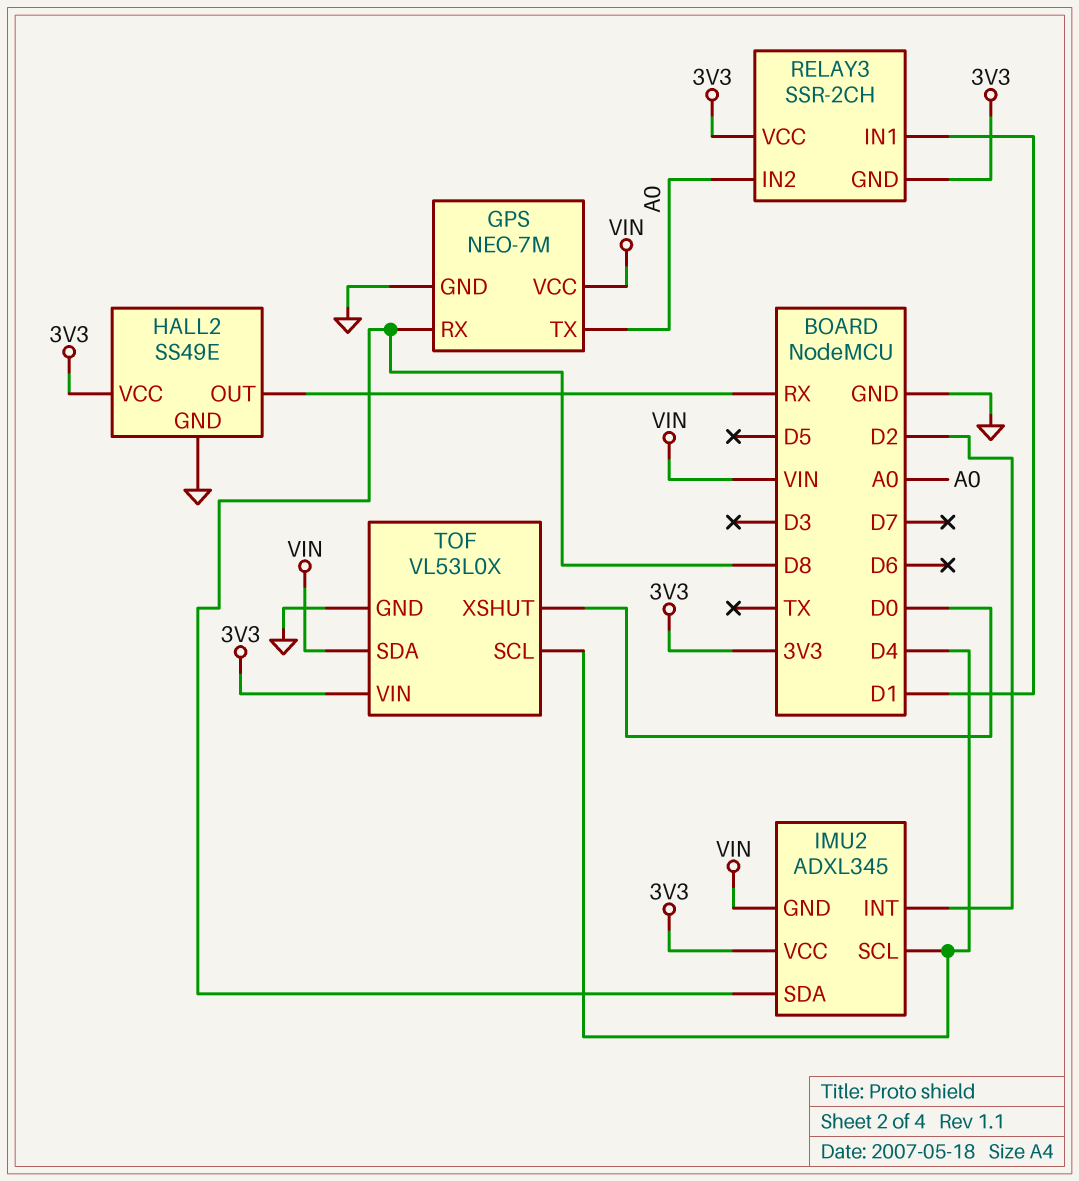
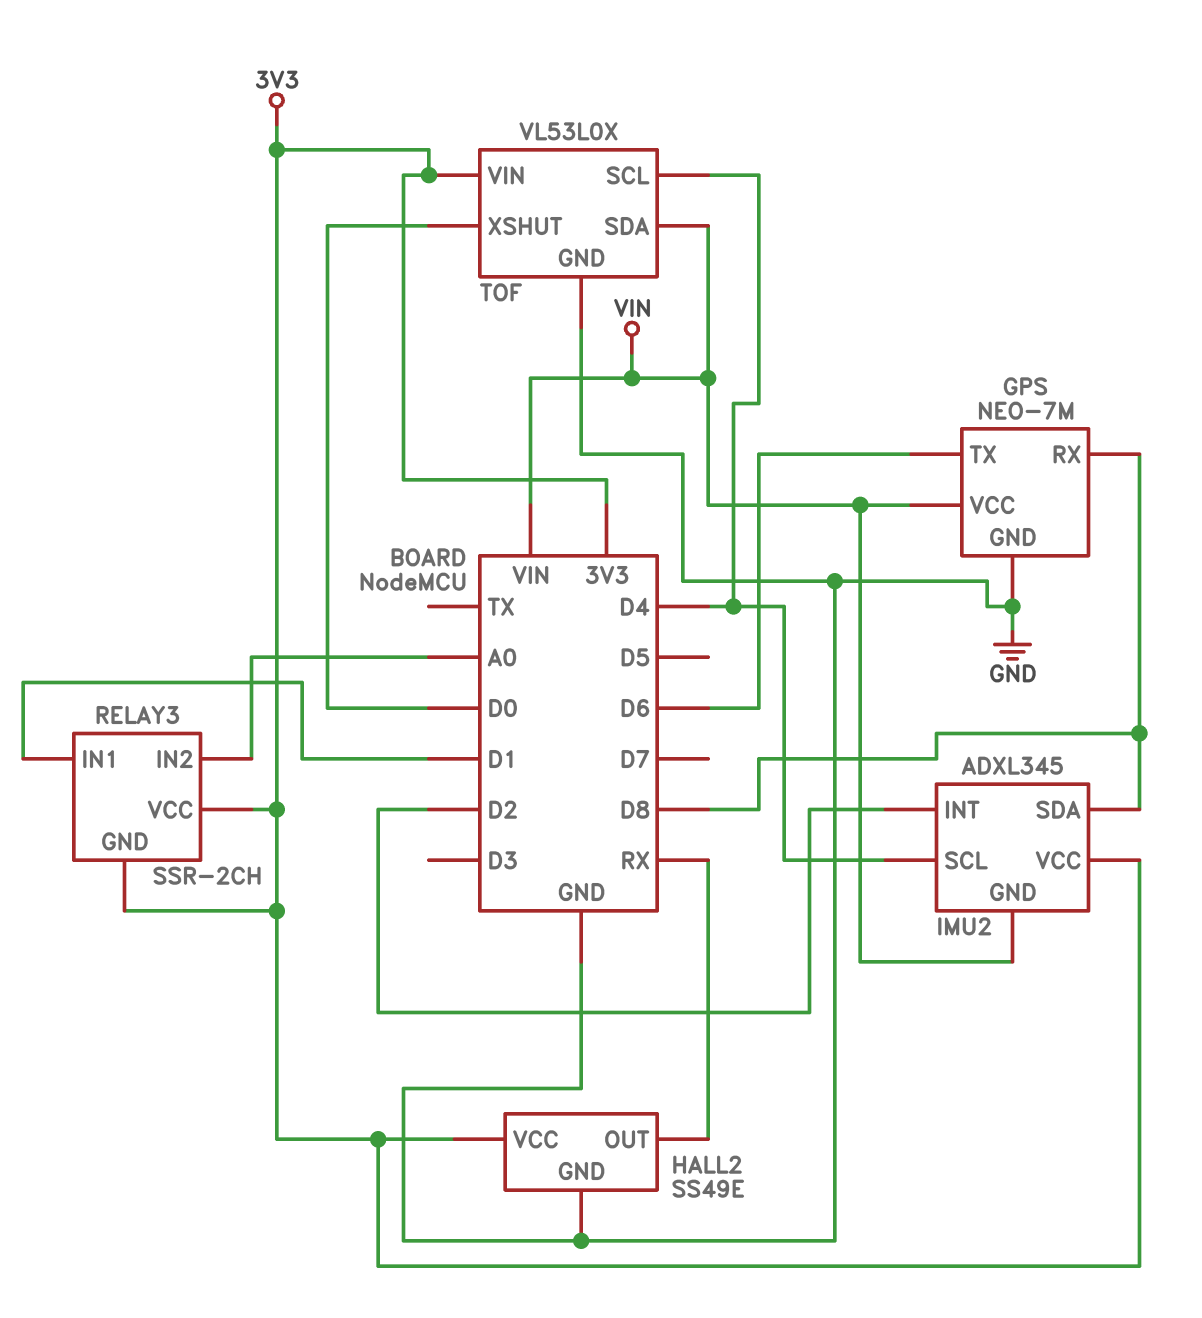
GPS pin TX: A0 -> D6

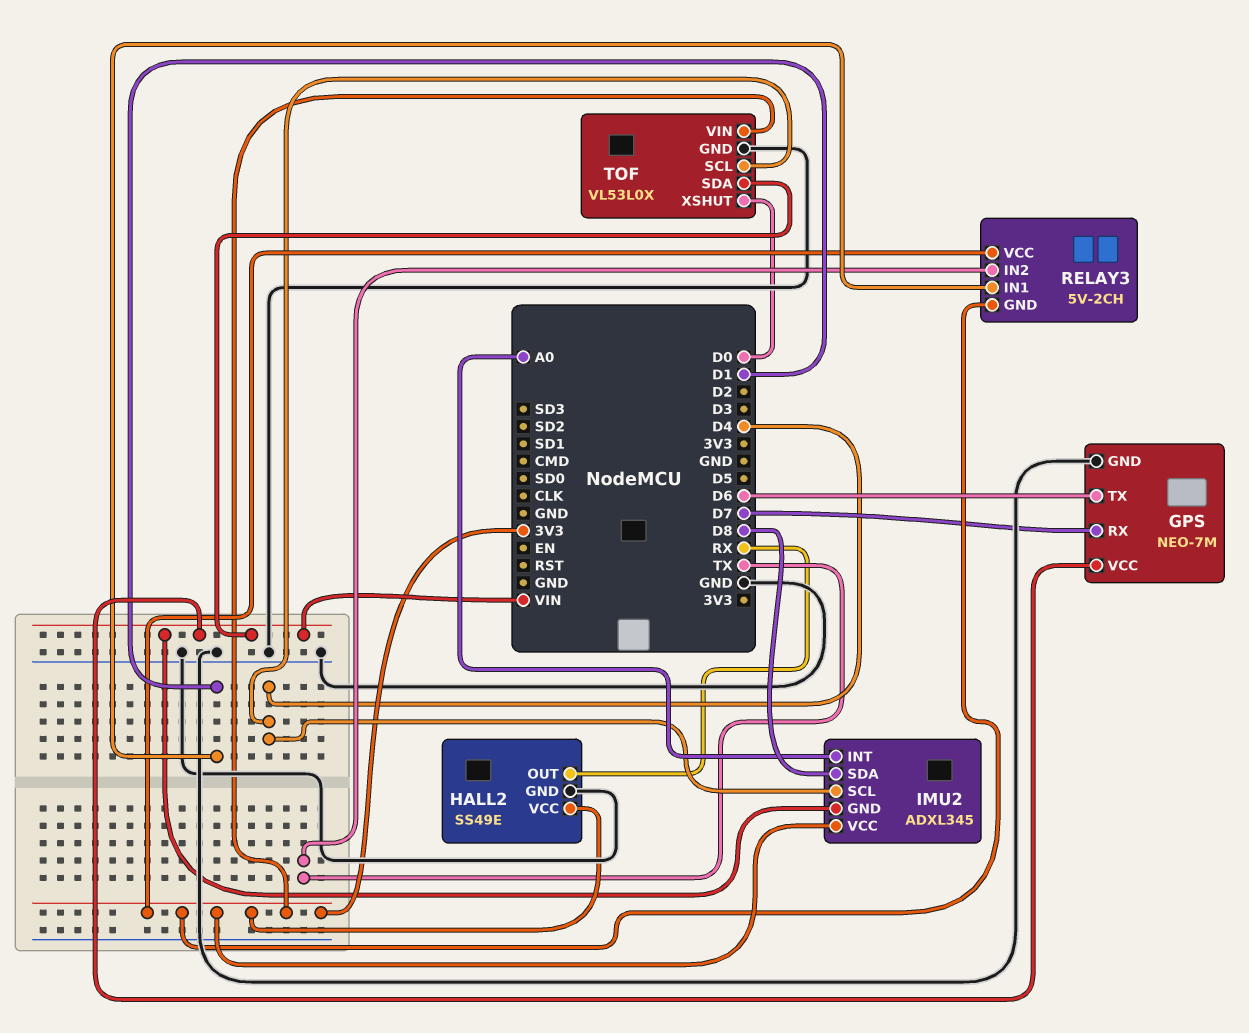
GPS pin RX: D8 -> D7
IMU2 pin INT: D2 -> A0
RELAY3: SSR-2CH -> 5V-2CH
RELAY3 pin IN2: A0 -> TX

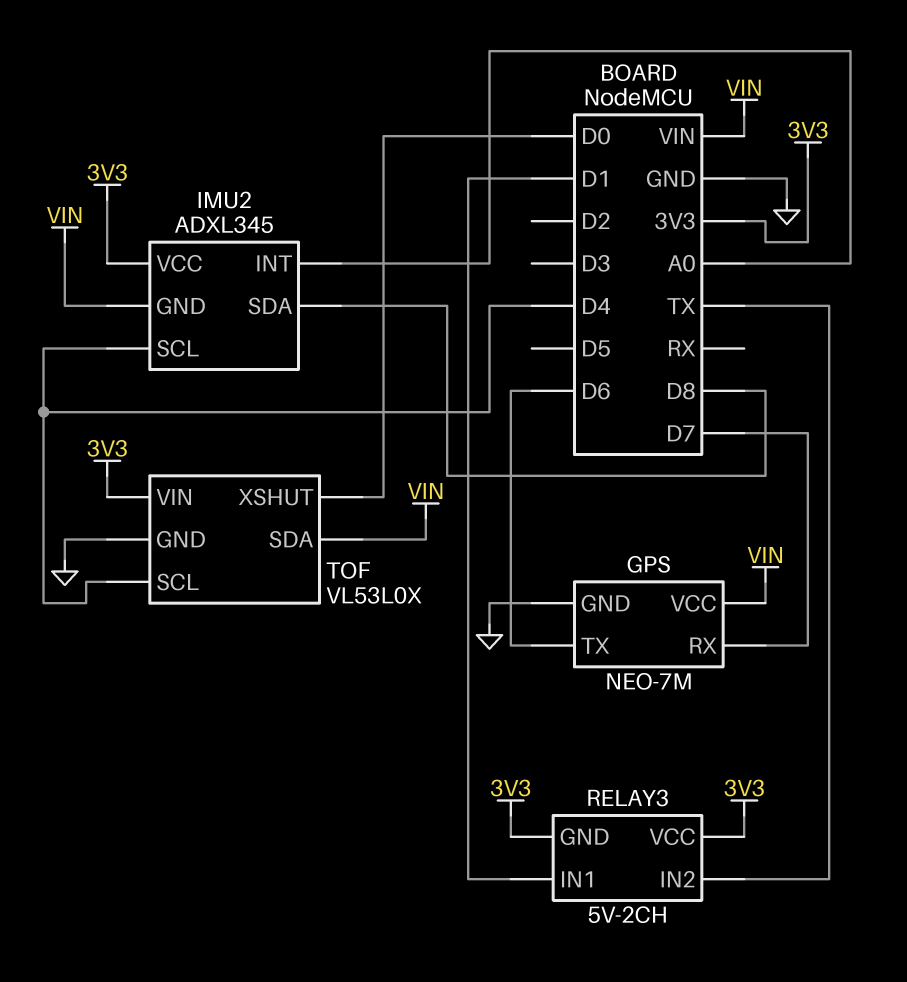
HALL2: SS49E -> none
HALL2 pin GND: GND -> none
HALL2 pin OUT: RX -> none
HALL2 pin VCC: 3V3 -> none

